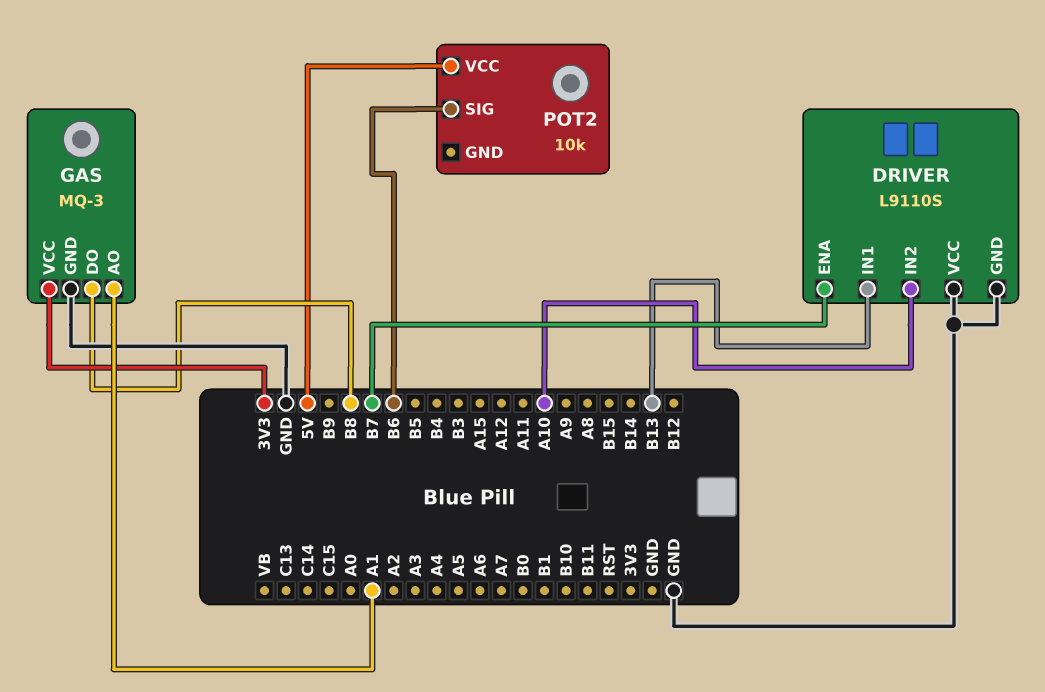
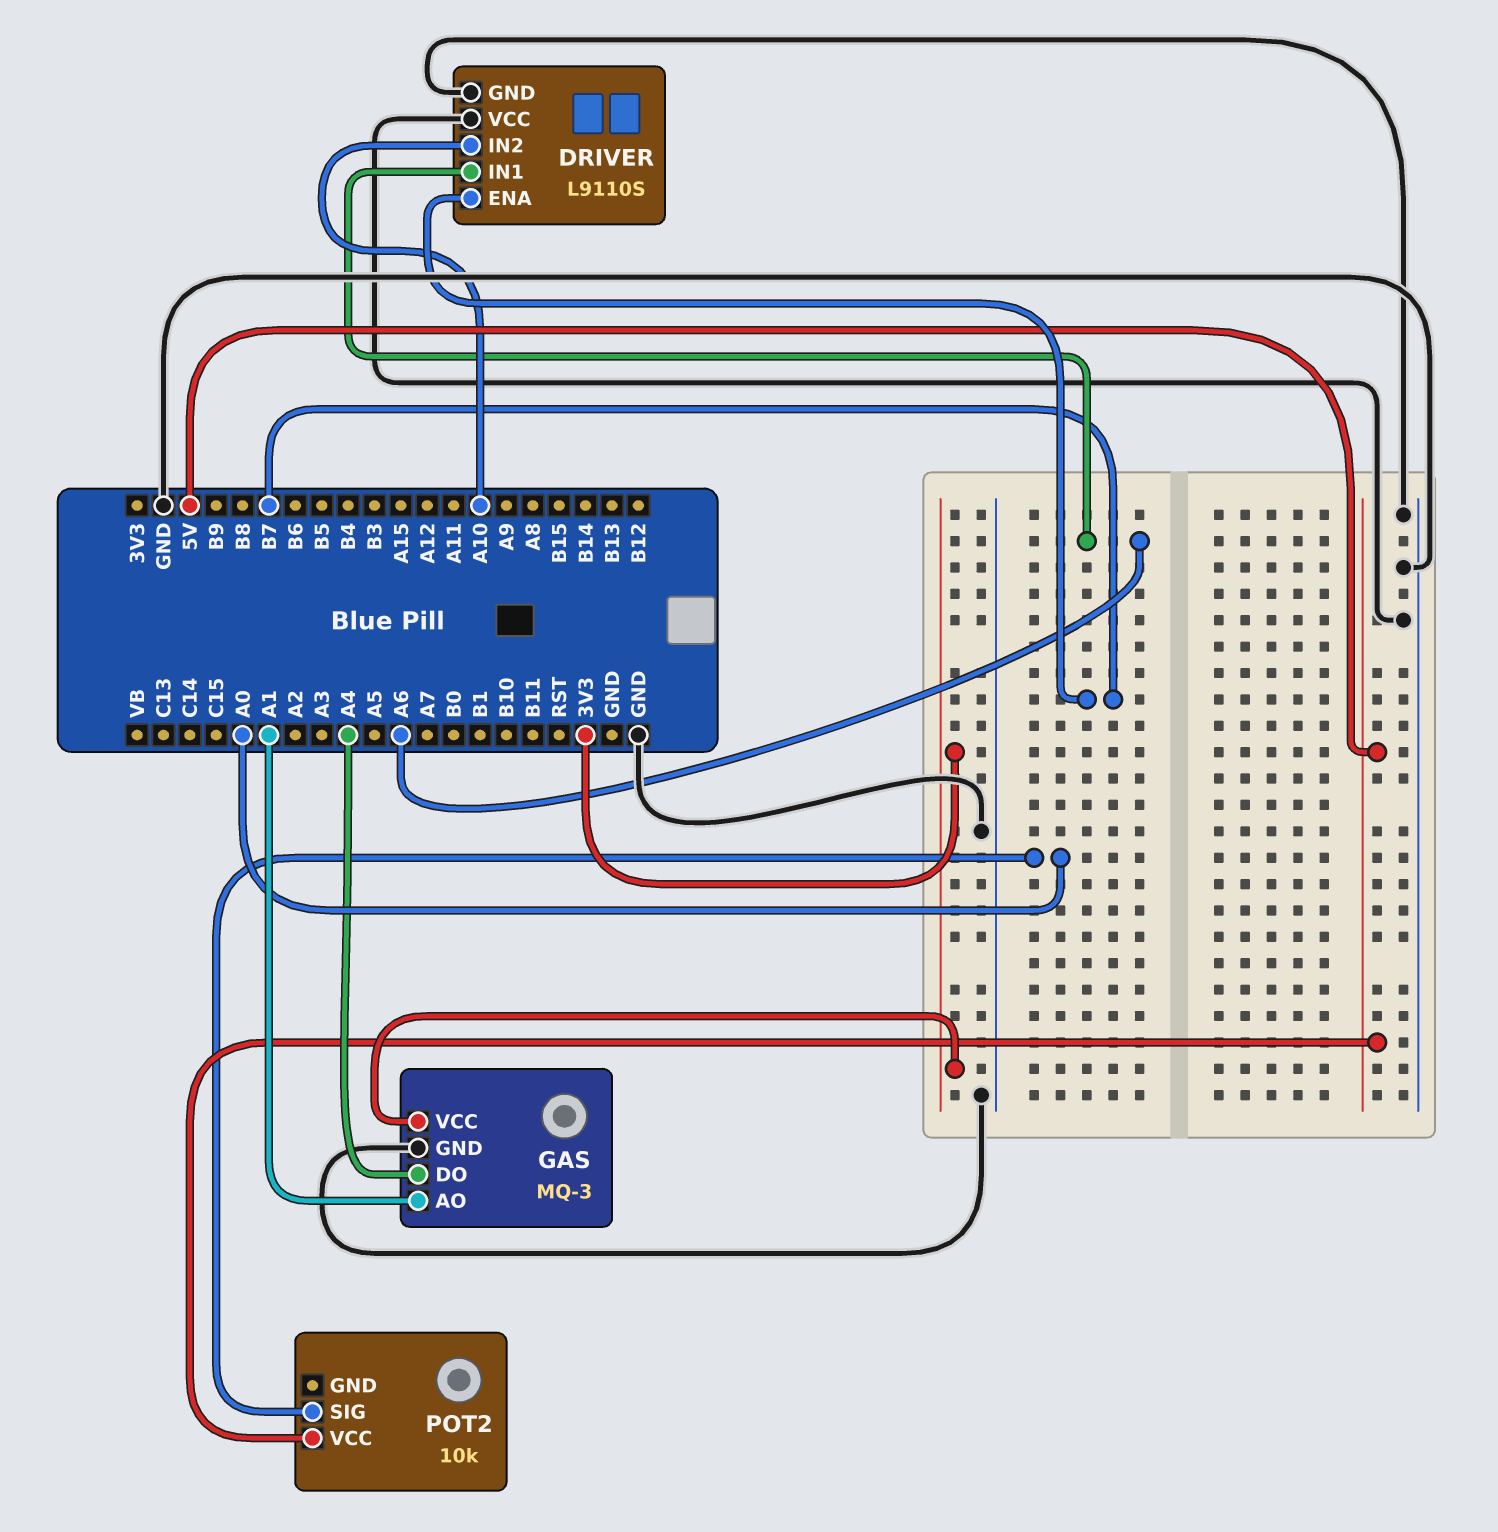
DRIVER pin IN1: B13 -> A6
GAS pin DO: B8 -> A4
POT2 pin SIG: B6 -> A0

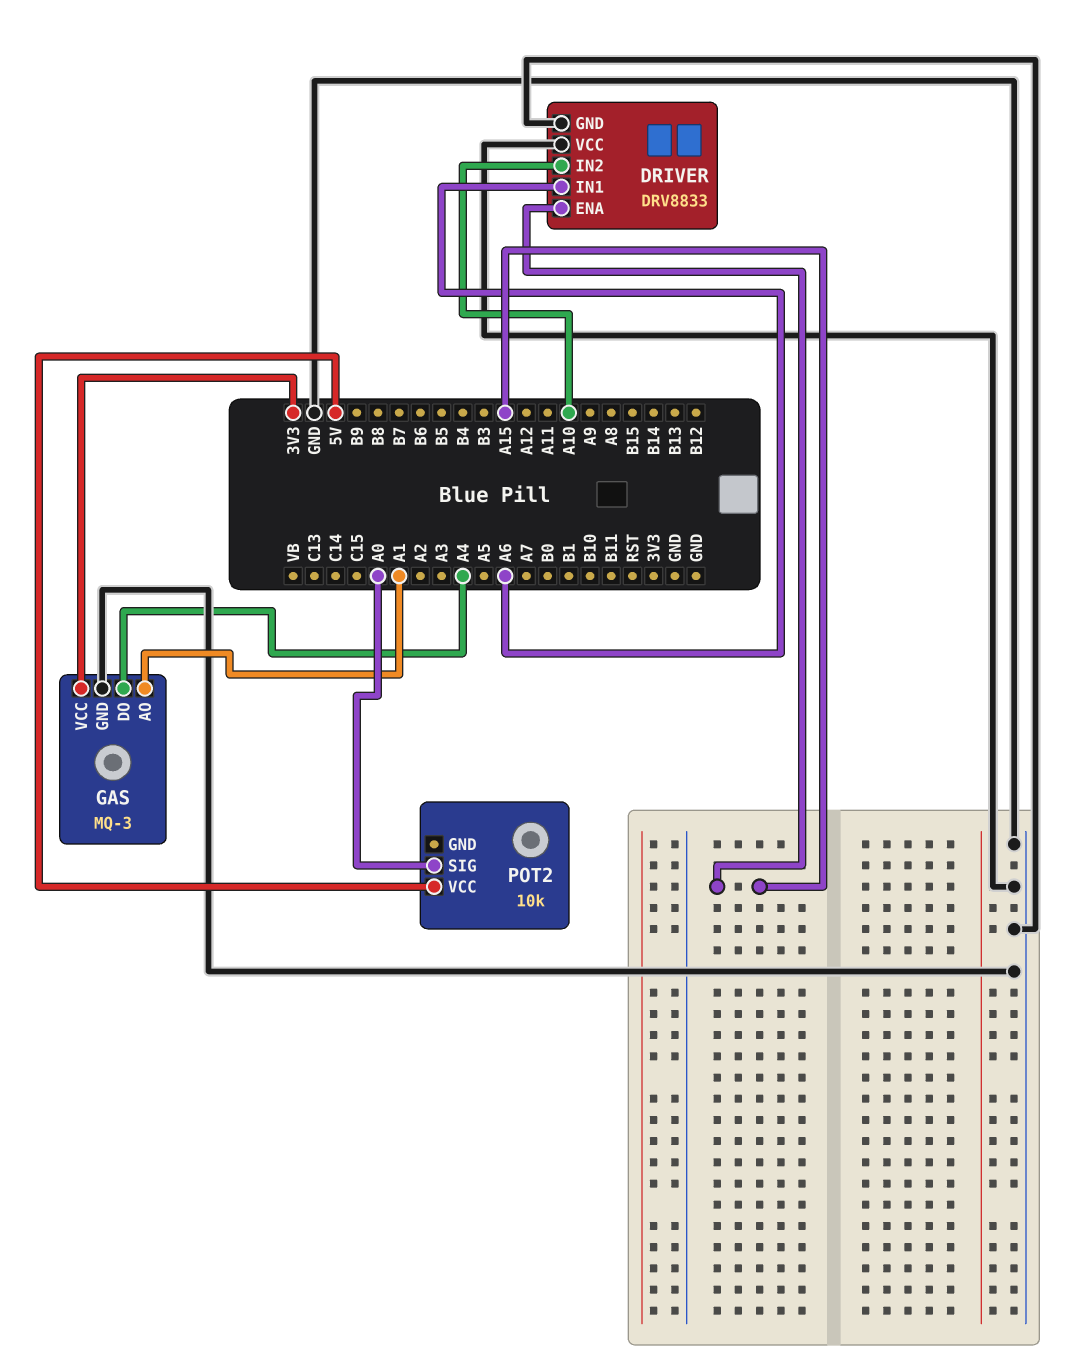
DRIVER: L9110S -> DRV8833
DRIVER pin ENA: B7 -> A15

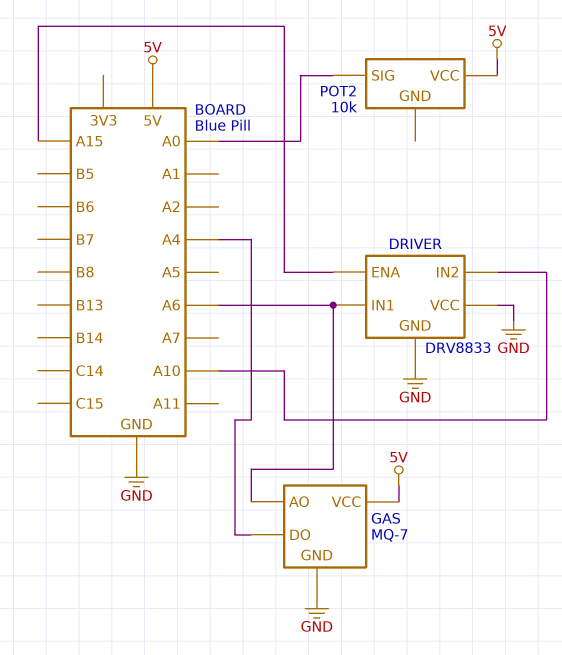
GAS: MQ-3 -> MQ-7
GAS pin AO: A1 -> A6
GAS pin VCC: 3V3 -> 5V

